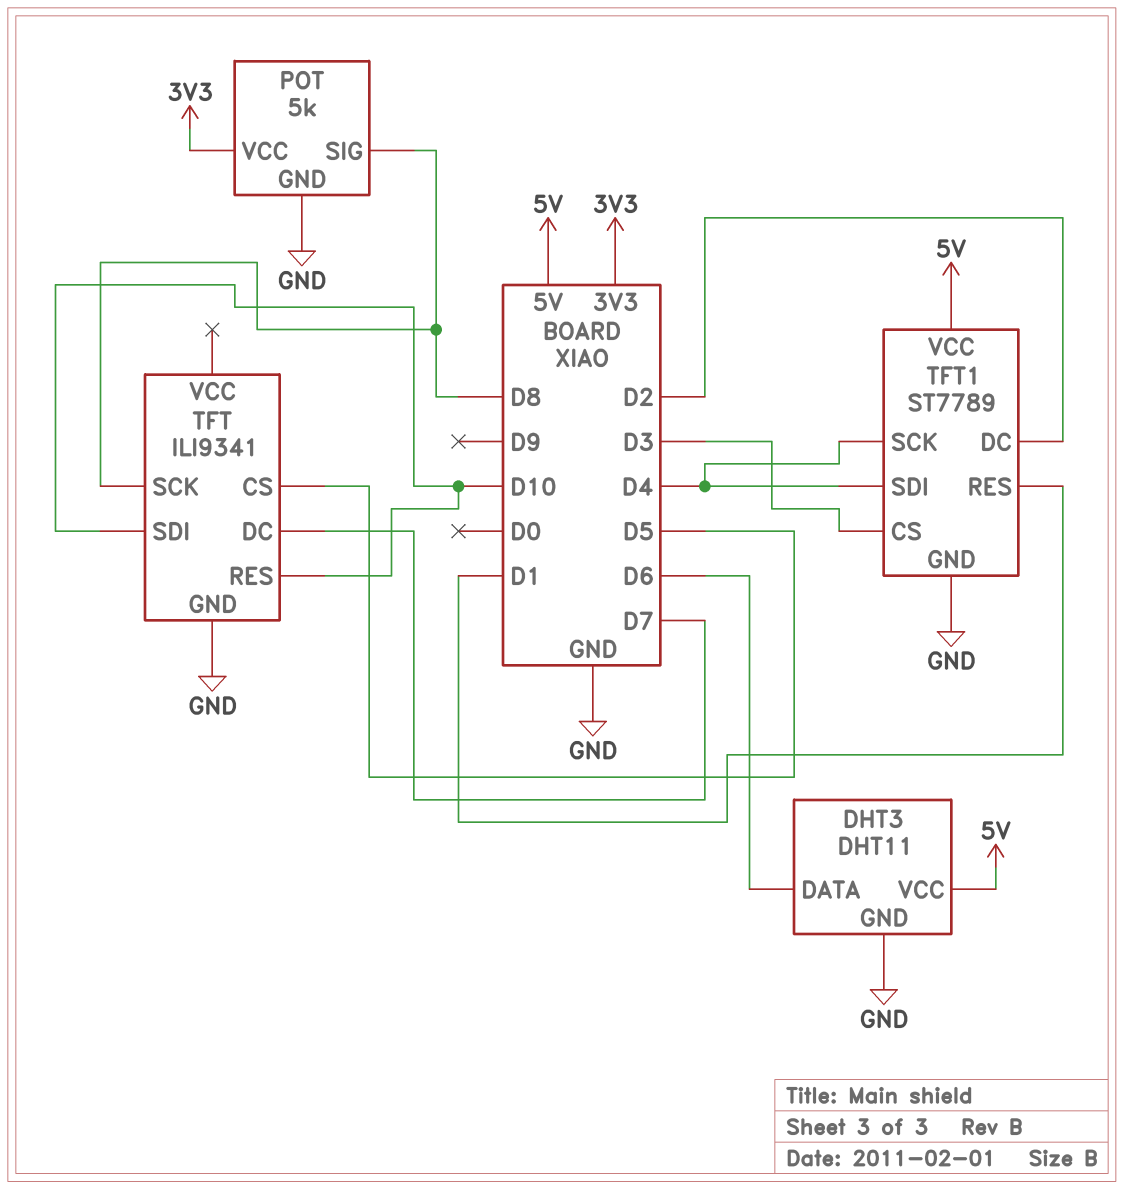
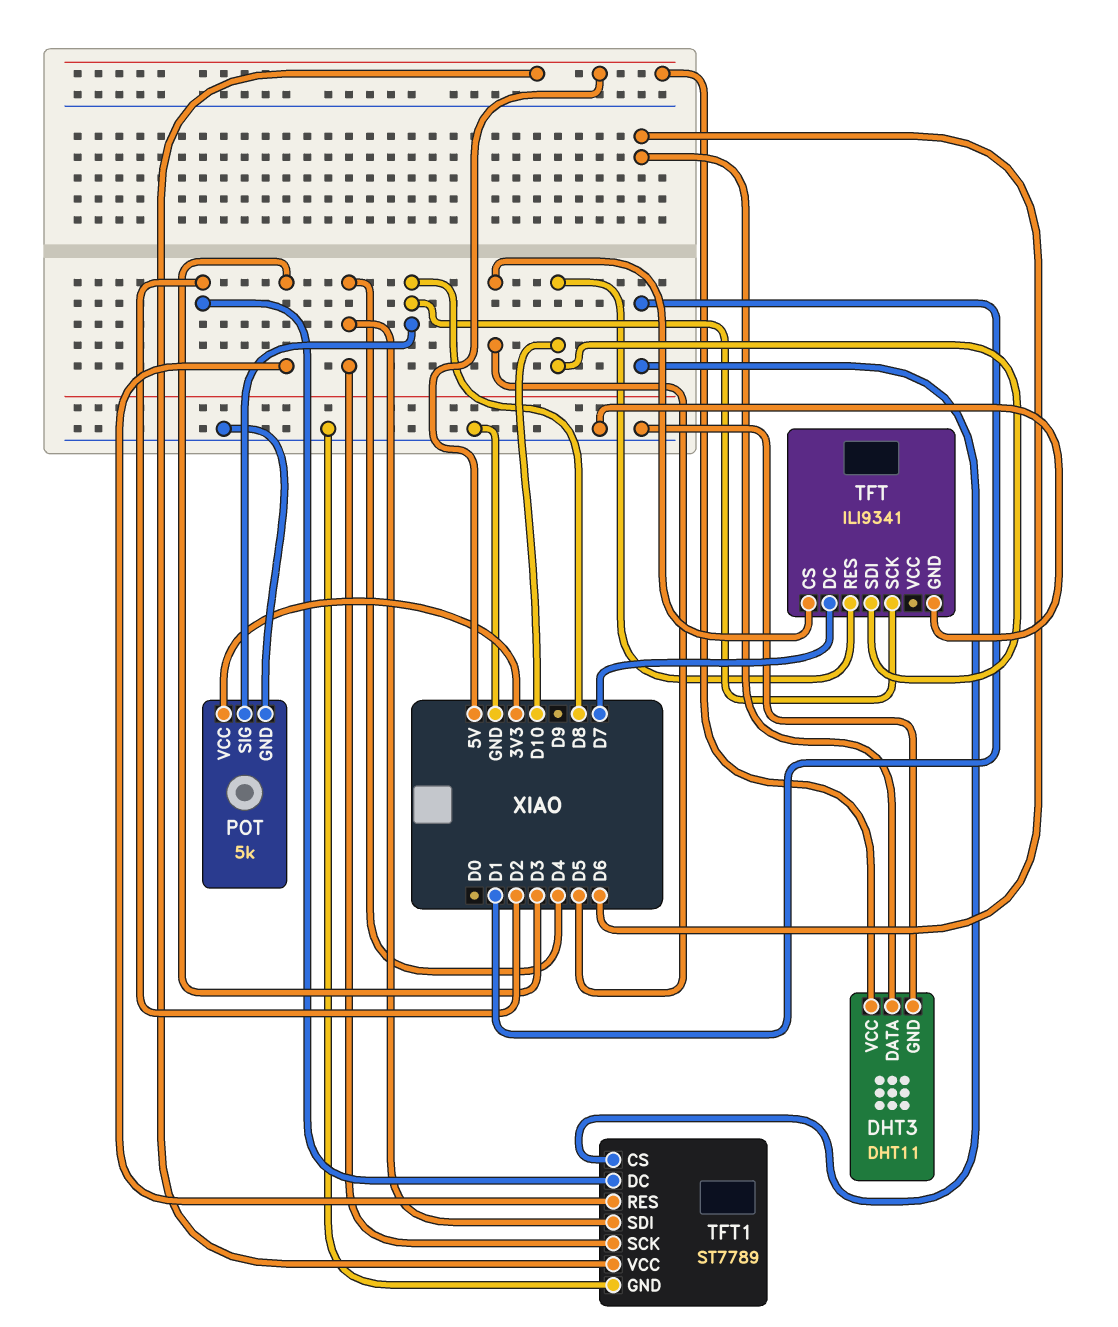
TFT1 pin CS: D3 -> D1
TFT1 pin RES: D1 -> D3

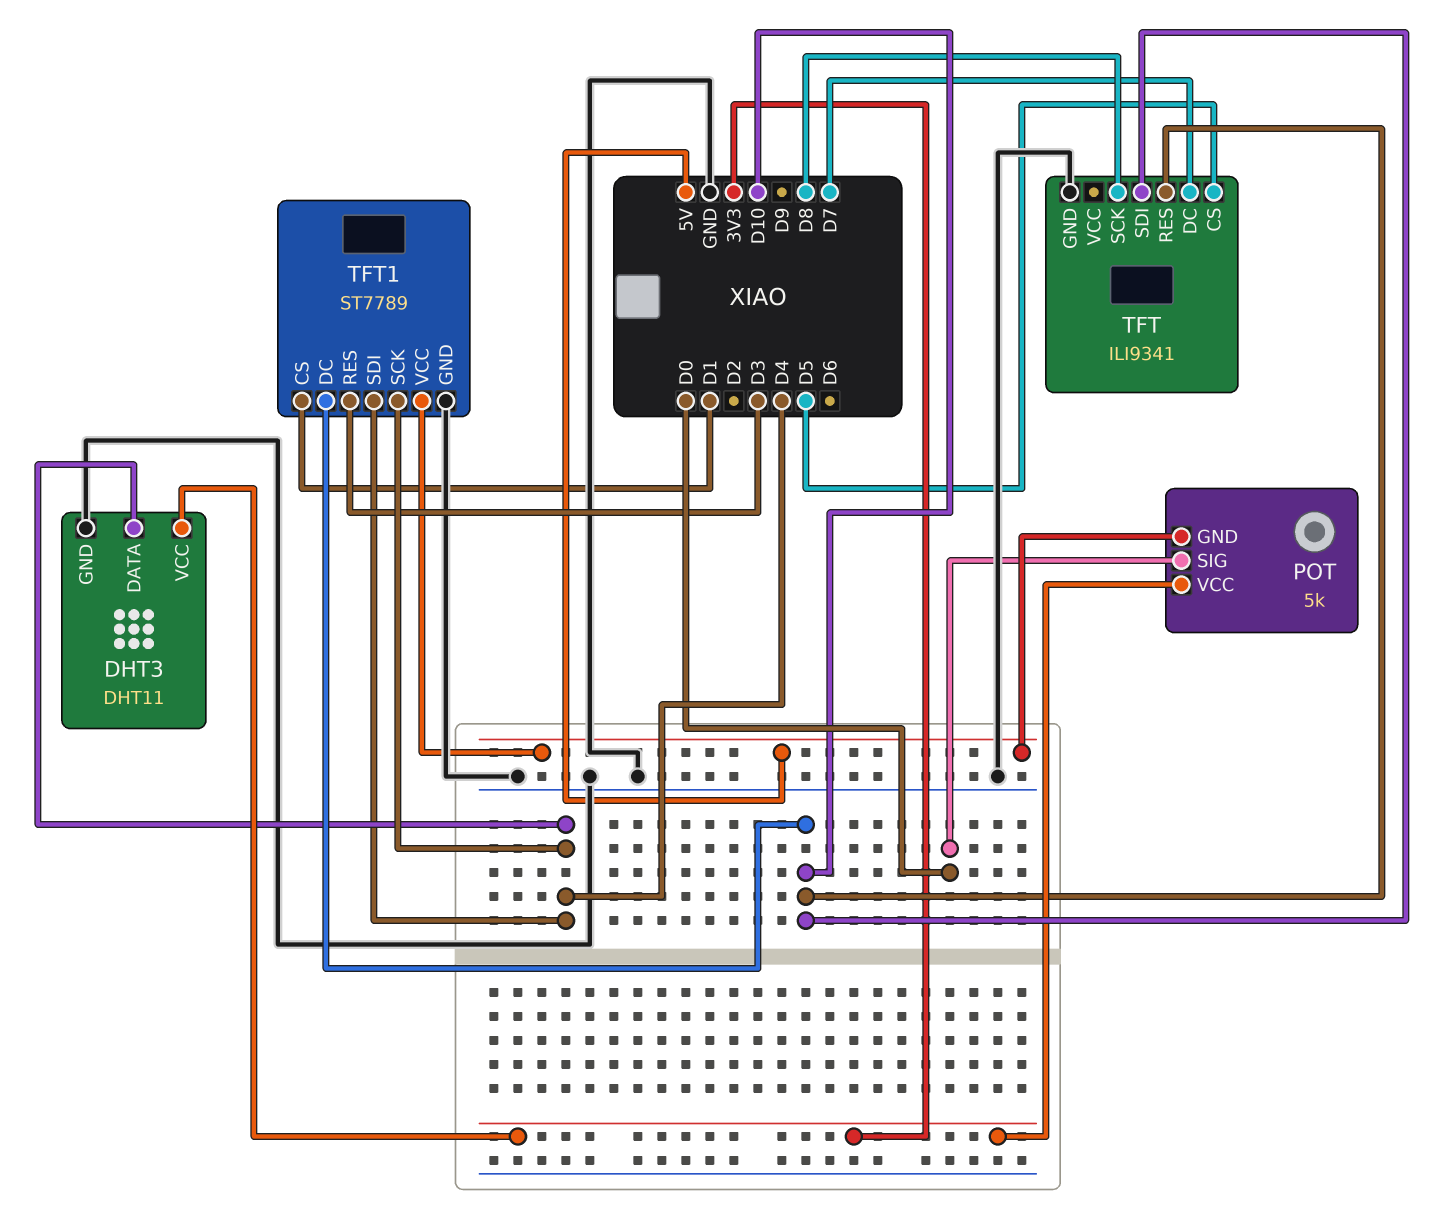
DHT3 pin DATA: D6 -> D4
DHT3 pin VCC: 5V -> 3V3
POT pin GND: GND -> 5V
POT pin SIG: D8 -> D0
TFT1 pin DC: D2 -> D10

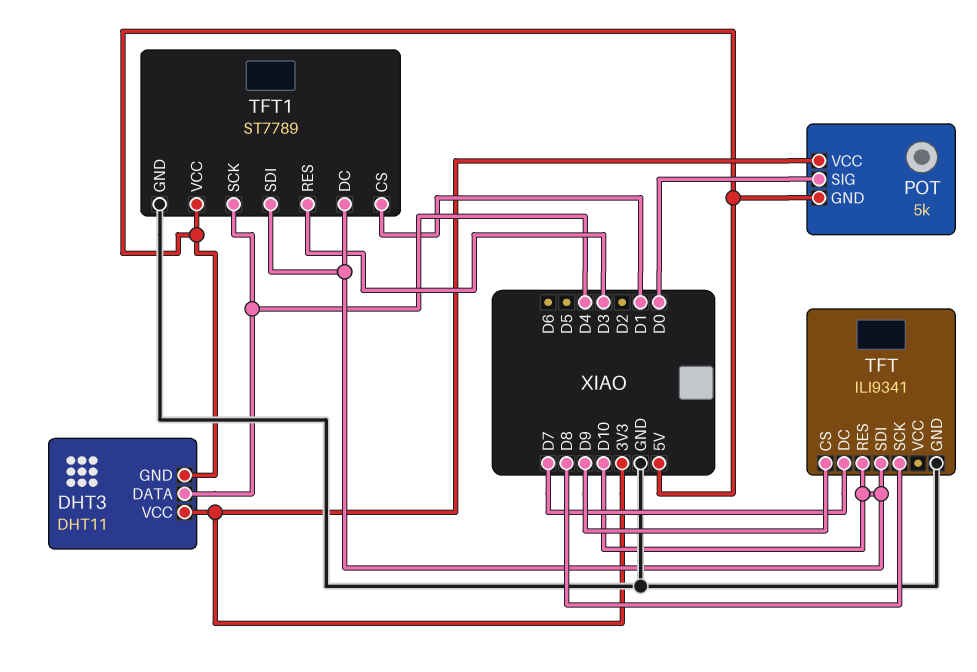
DHT3 pin GND: GND -> 5V
TFT pin CS: D5 -> D9
TFT1 pin SDI: D4 -> D10

